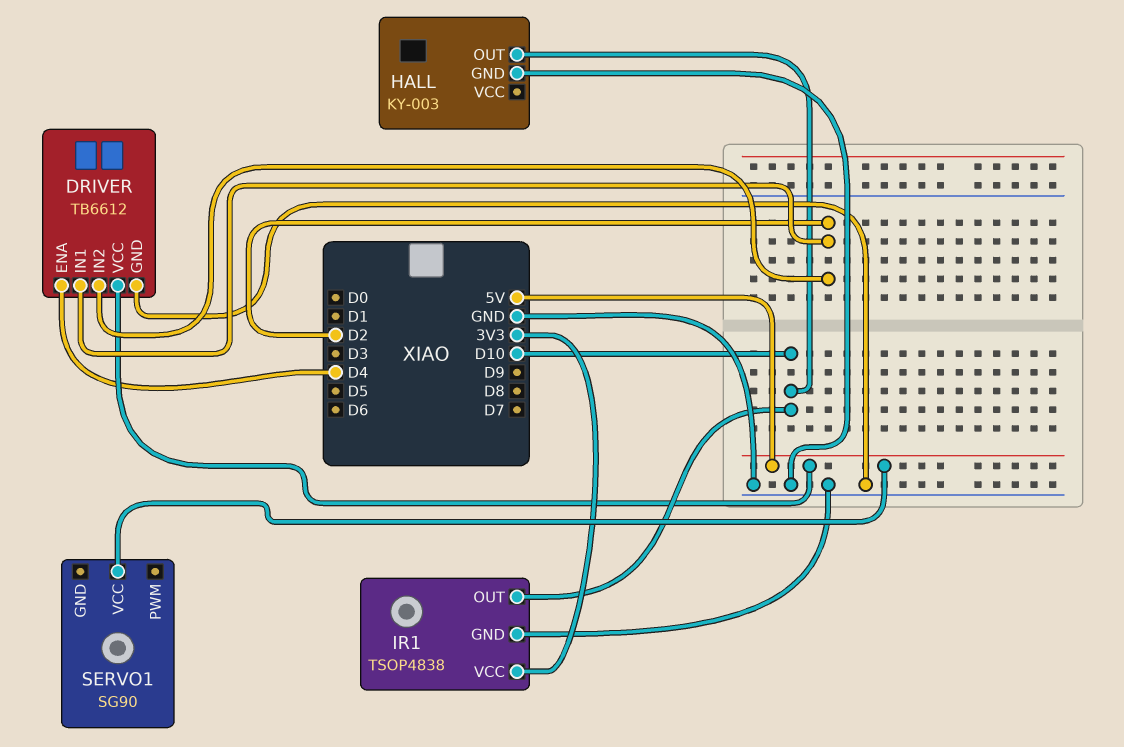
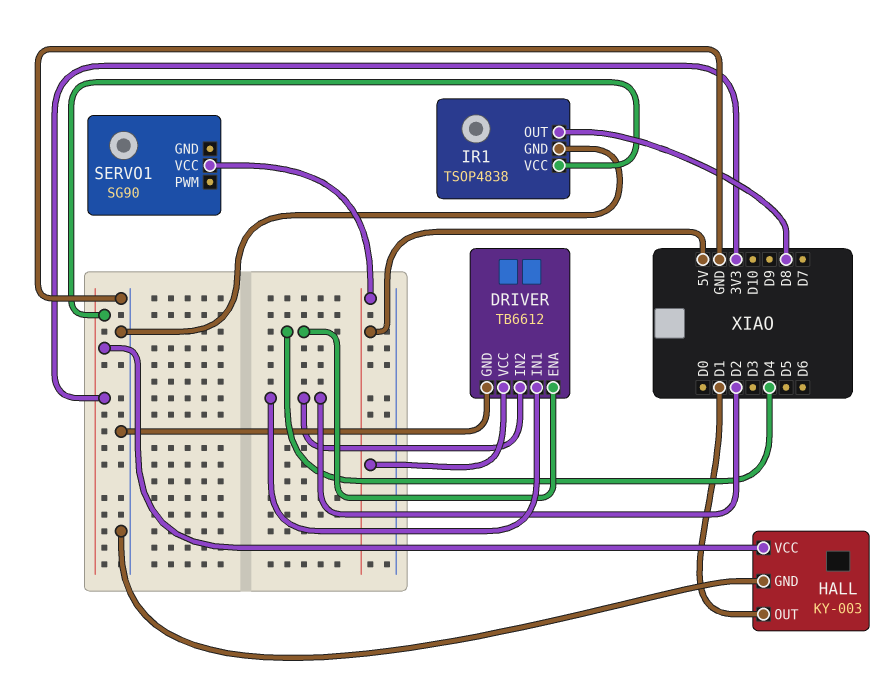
HALL pin OUT: D10 -> D1
HALL pin VCC: none -> 3V3
IR1 pin OUT: D10 -> D8

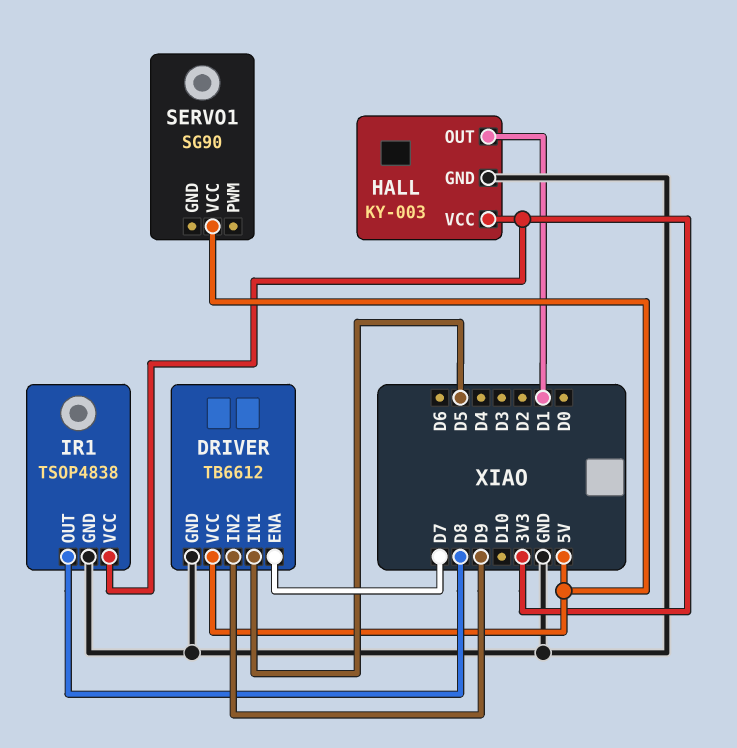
DRIVER pin ENA: D4 -> D7
DRIVER pin IN1: D2 -> D5
DRIVER pin IN2: D2 -> D9

